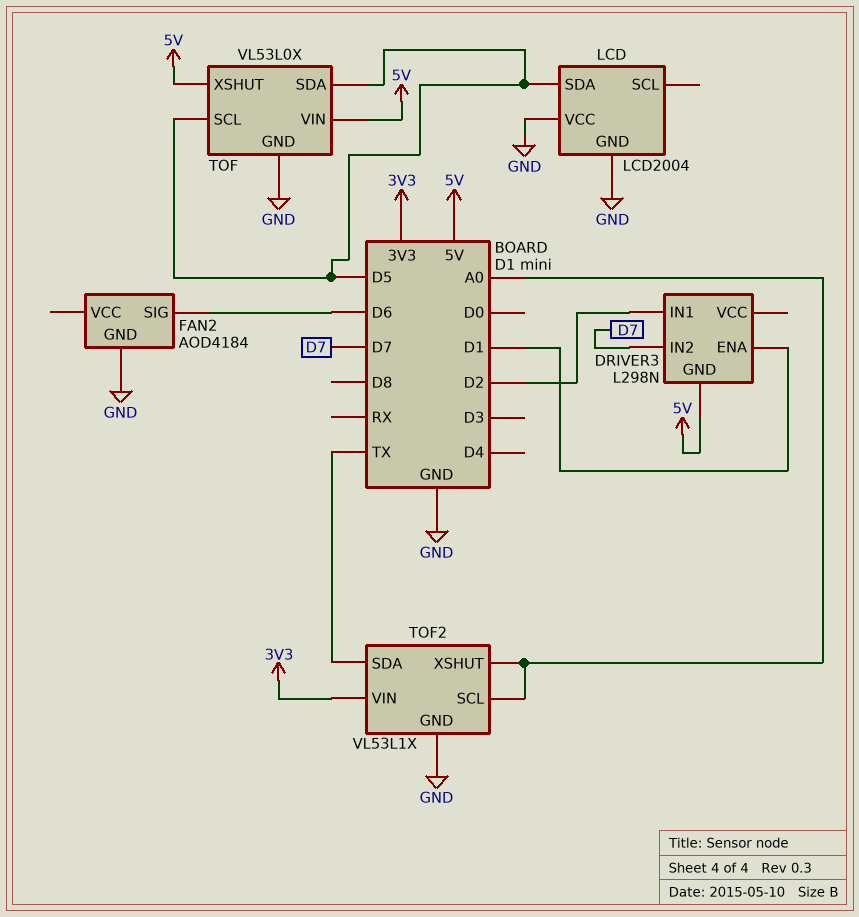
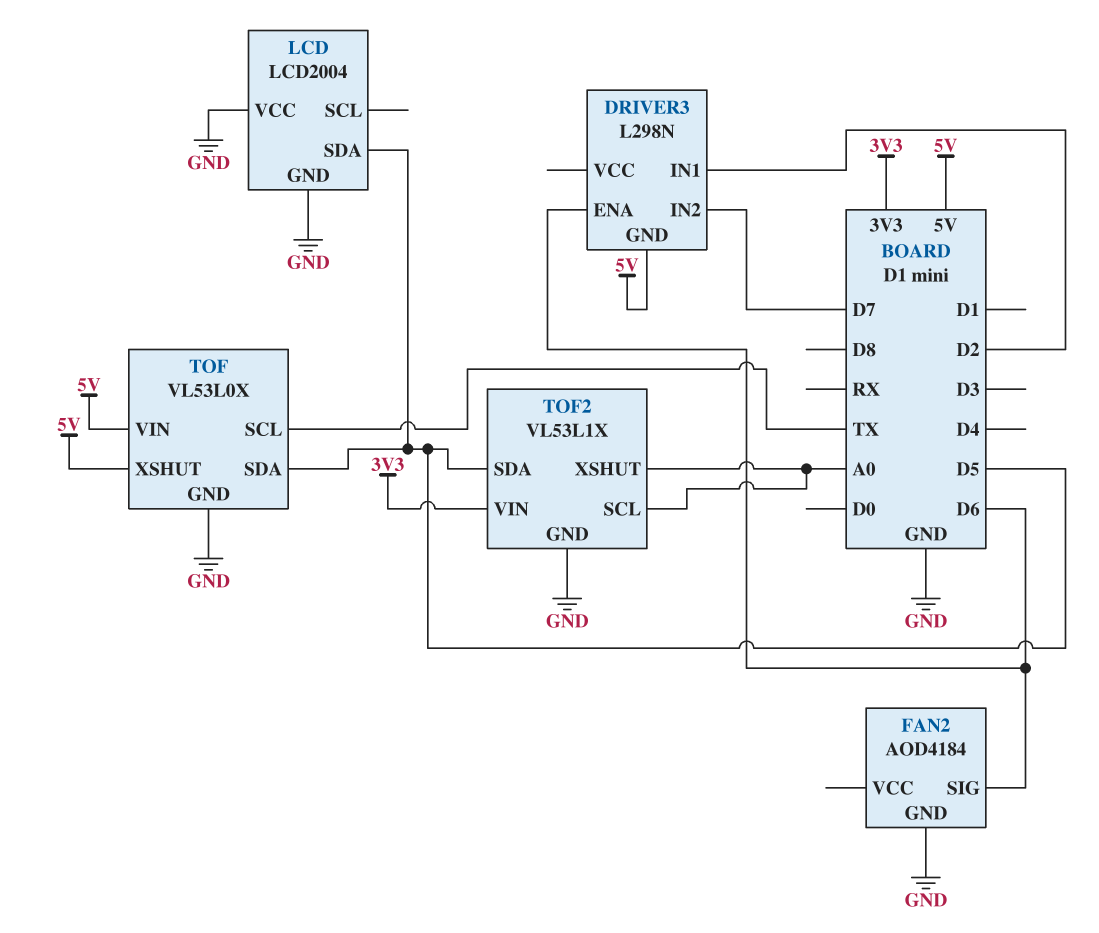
DRIVER3 pin ENA: D1 -> D6
TOF pin SCL: D5 -> TX
TOF2 pin SDA: TX -> D5

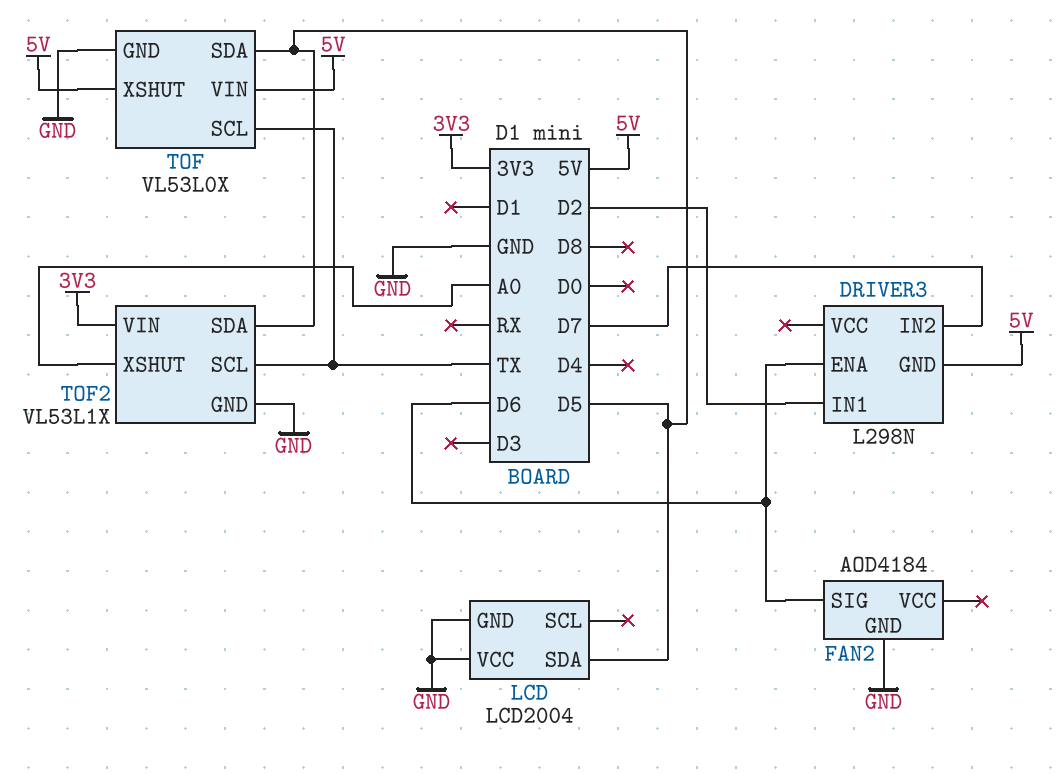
TOF2 pin SCL: A0 -> TX

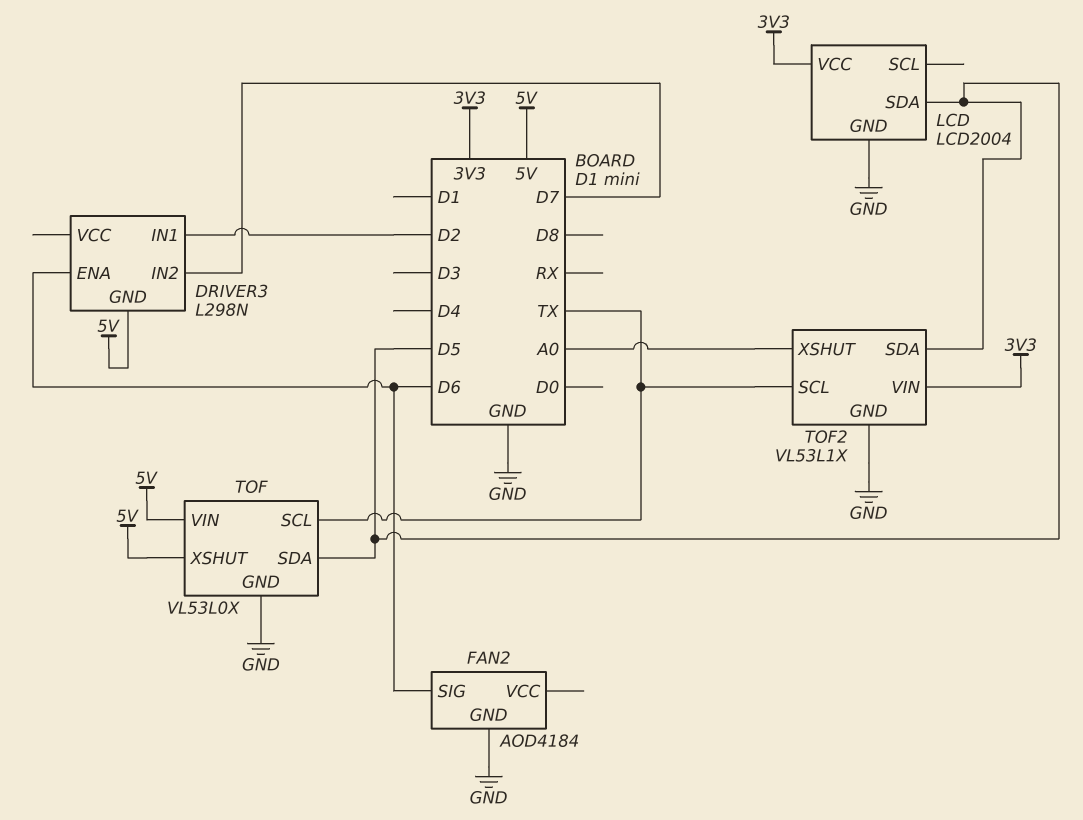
LCD pin VCC: GND -> 3V3

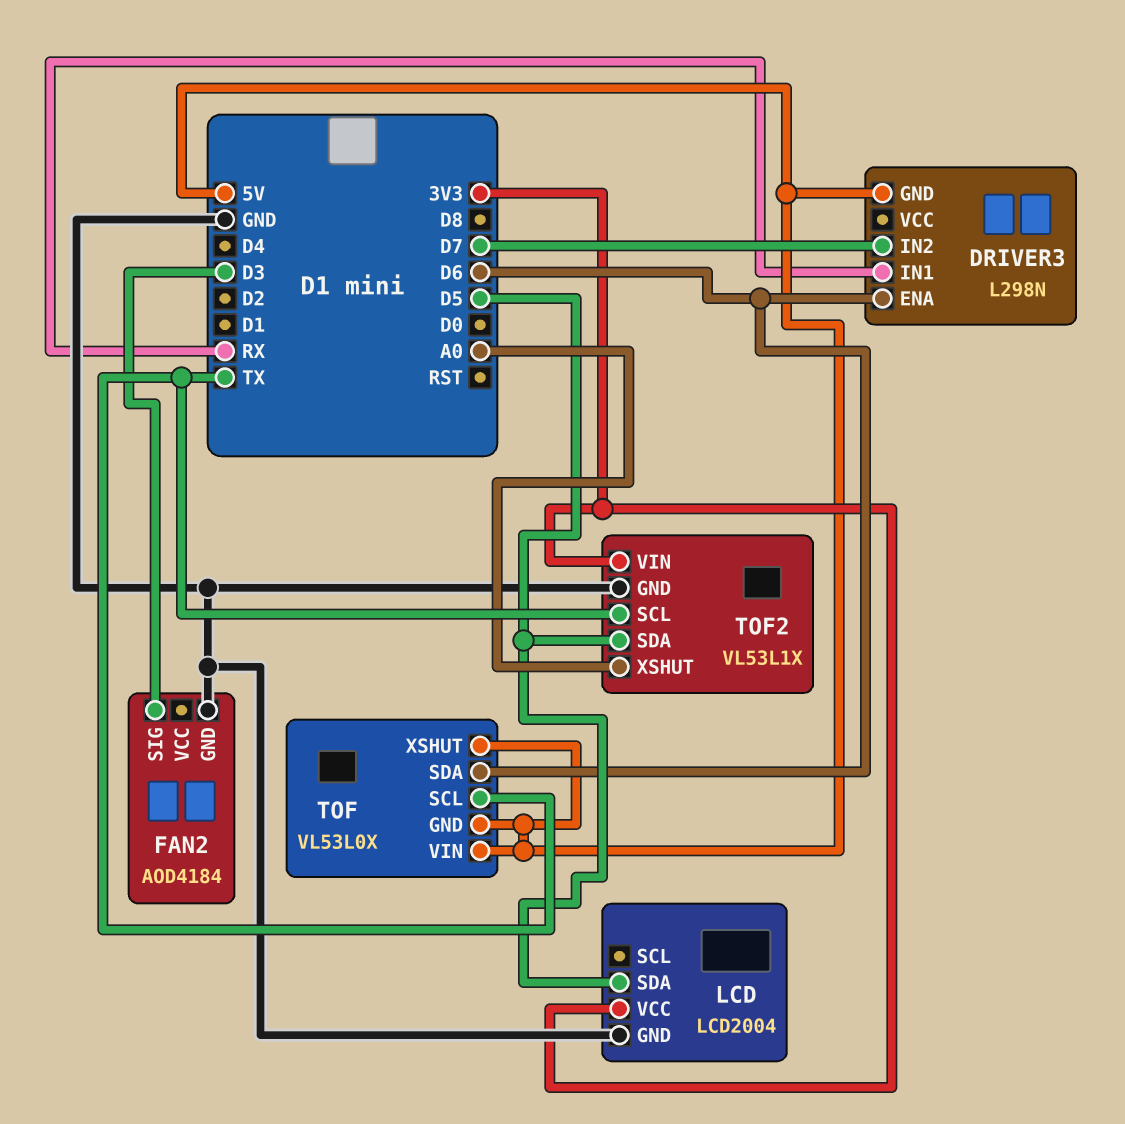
DRIVER3 pin IN1: D2 -> RX
FAN2 pin SIG: D6 -> D3
TOF pin GND: GND -> 5V
TOF pin SDA: D5 -> D6

